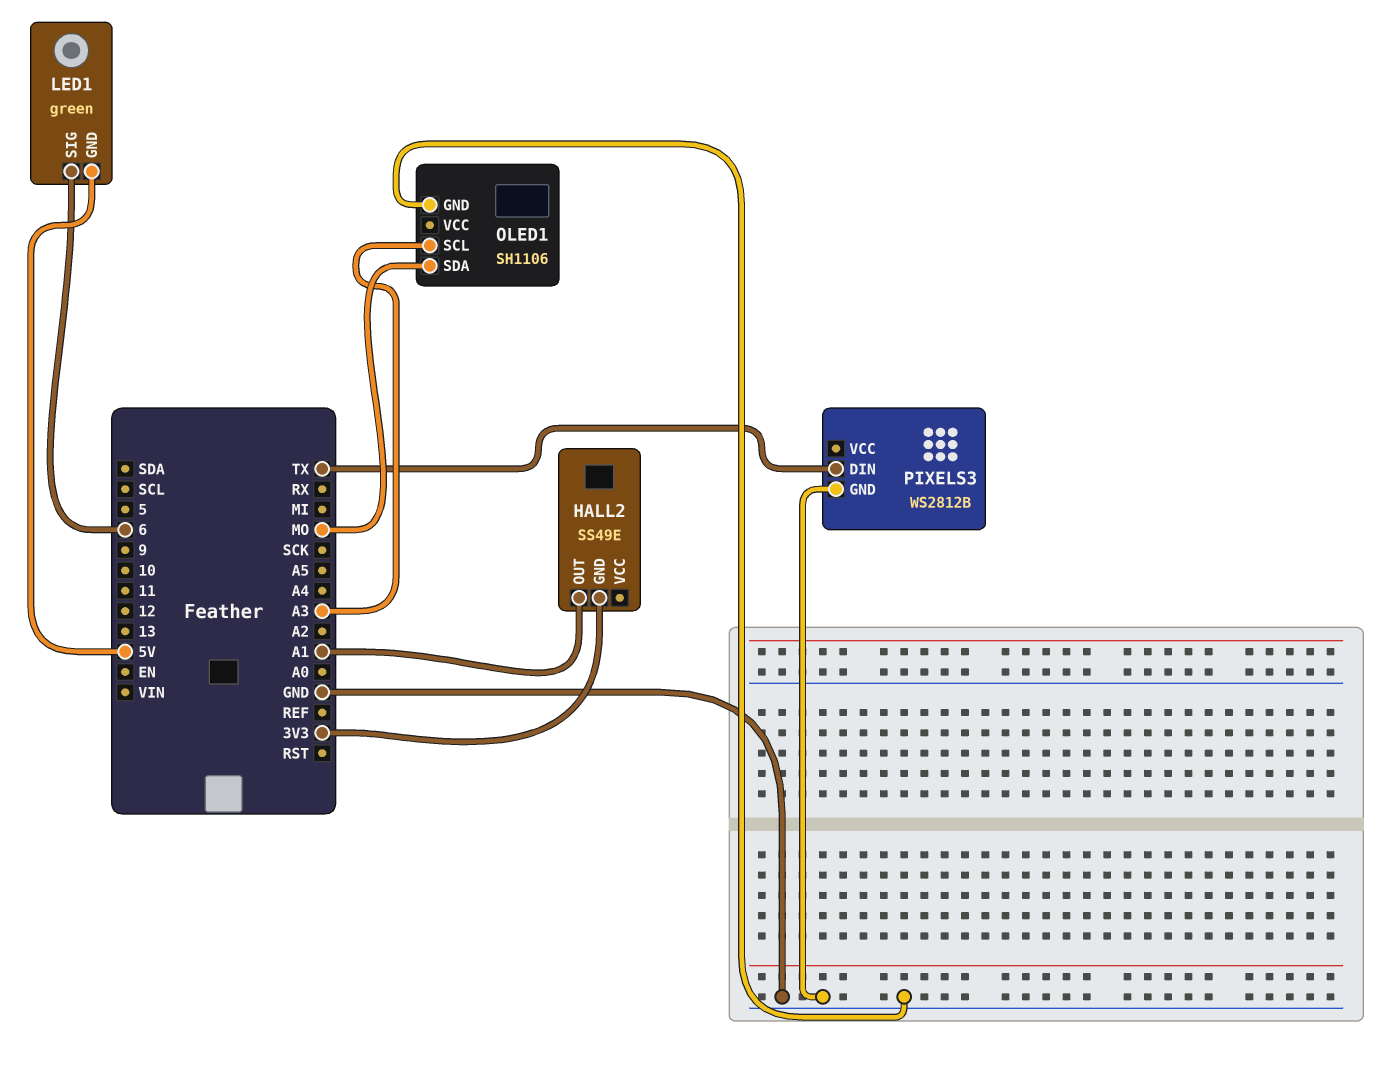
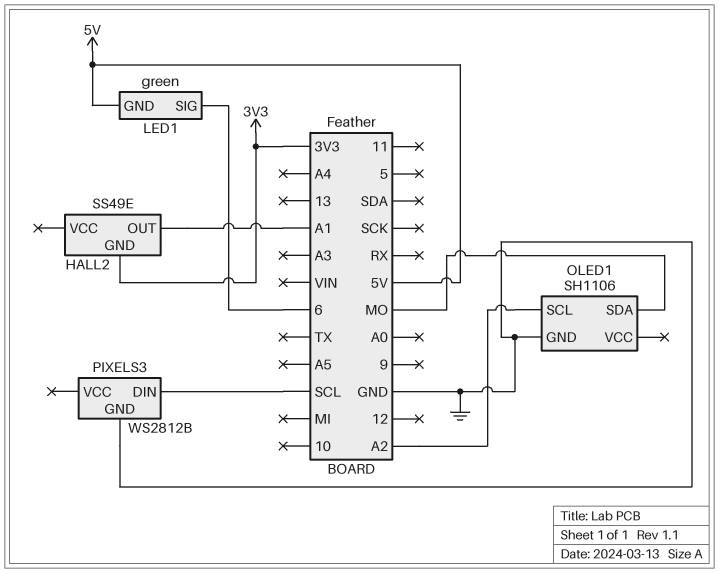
OLED1 pin SCL: A3 -> A2
PIXELS3 pin DIN: TX -> SCL

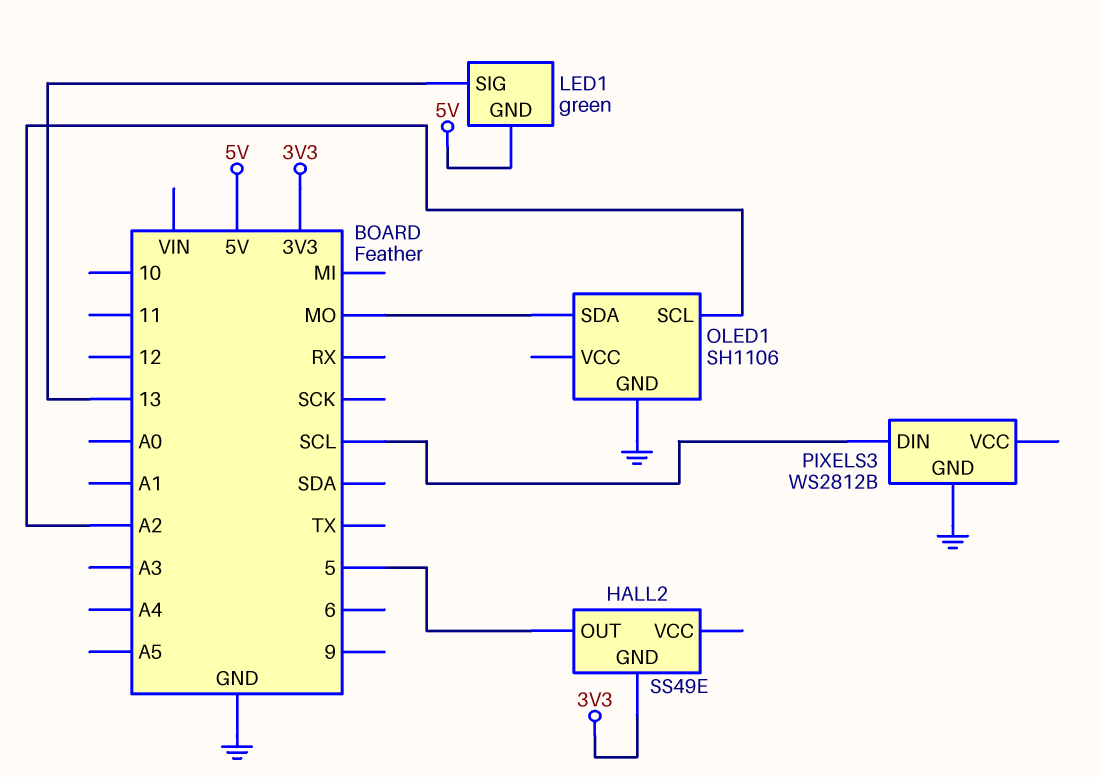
HALL2 pin OUT: A1 -> 5
LED1 pin SIG: 6 -> 13

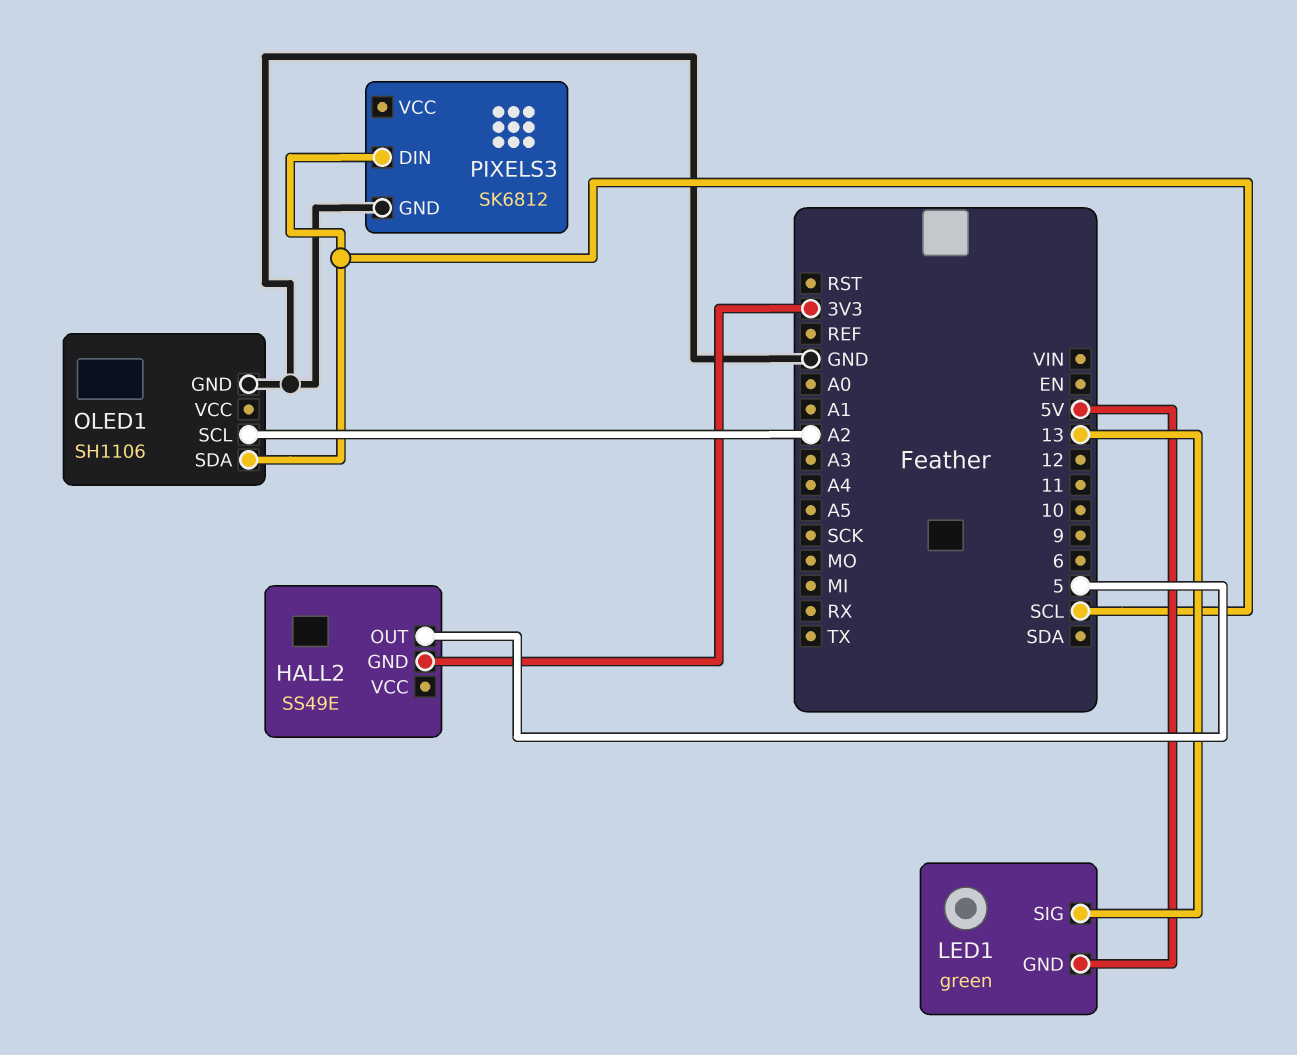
OLED1 pin SDA: MO -> SCL
PIXELS3: WS2812B -> SK6812

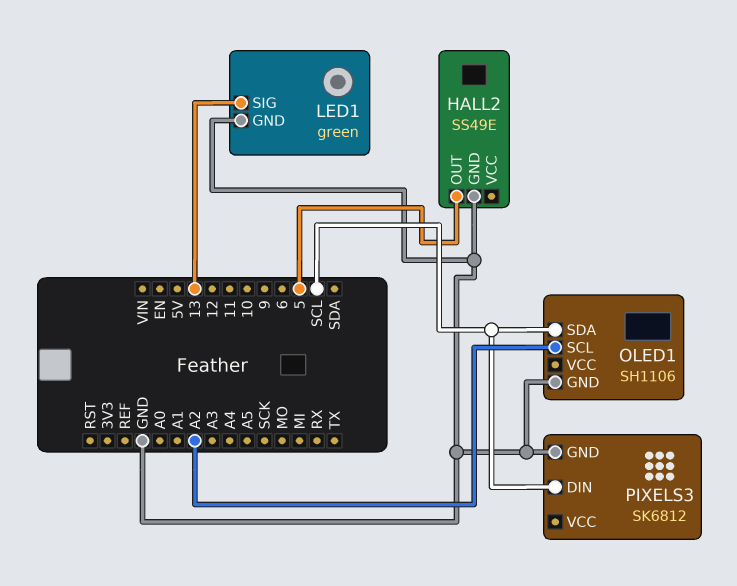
HALL2 pin GND: 3V3 -> GND
LED1 pin GND: 5V -> GND

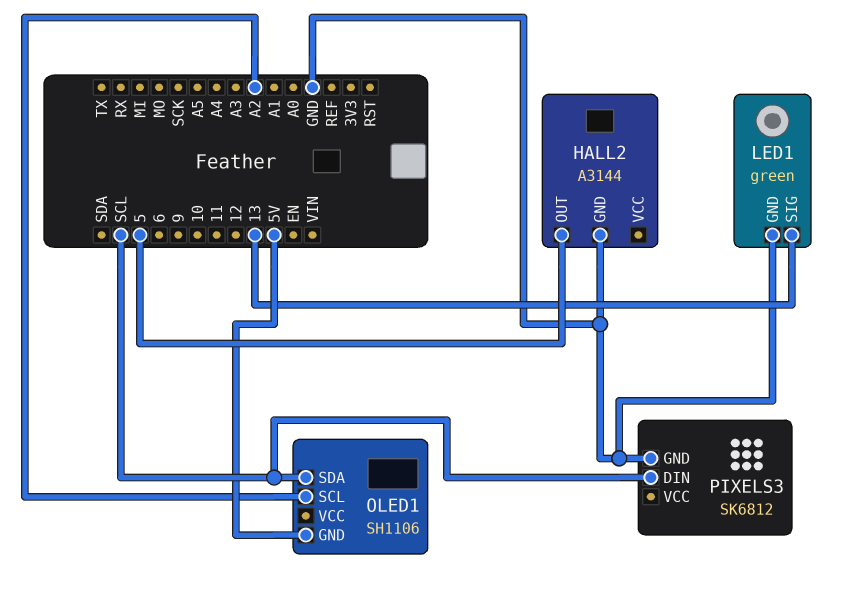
HALL2: SS49E -> A3144
OLED1 pin GND: GND -> 5V

